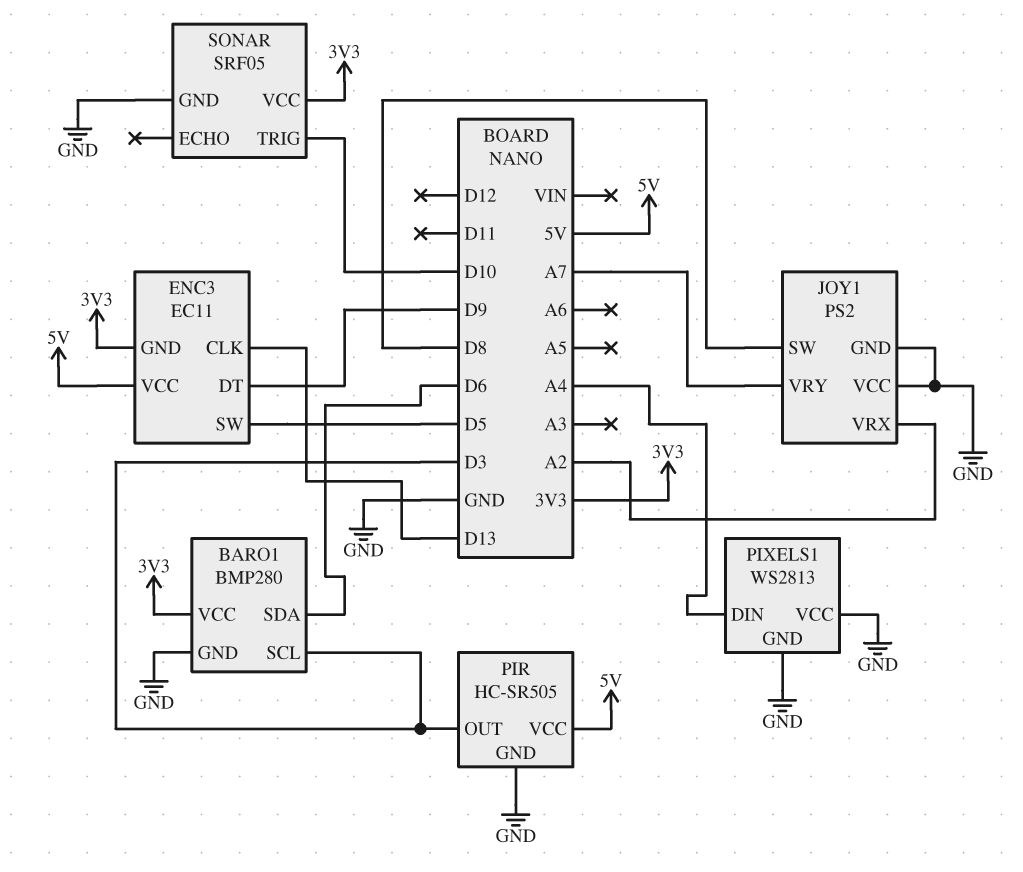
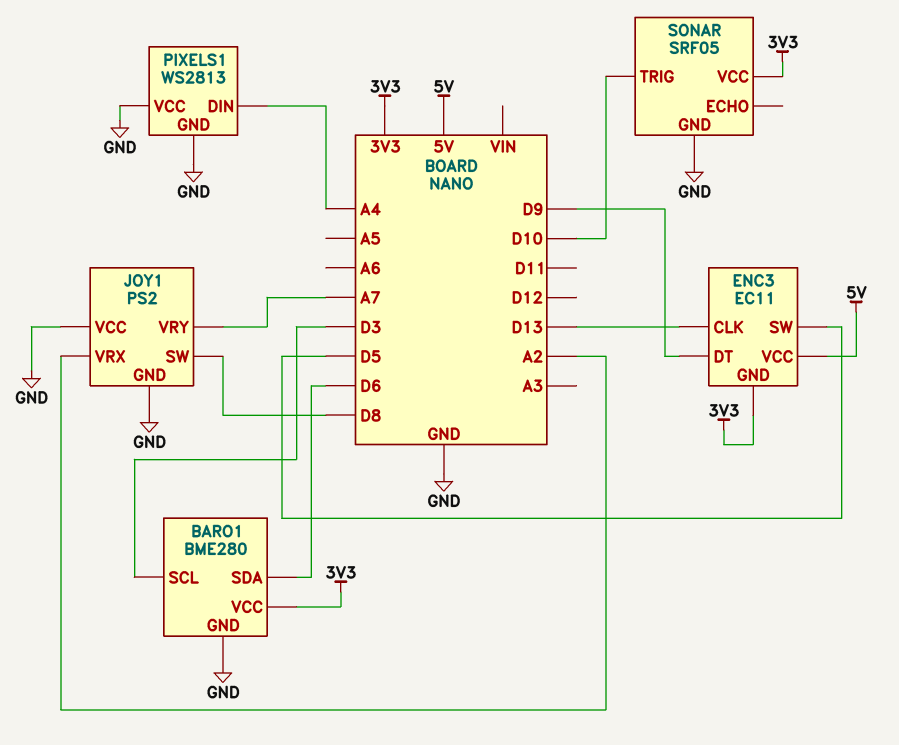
BARO1: BMP280 -> BME280
PIR: HC-SR505 -> none
PIR pin GND: GND -> none
PIR pin OUT: D3 -> none
PIR pin VCC: 5V -> none

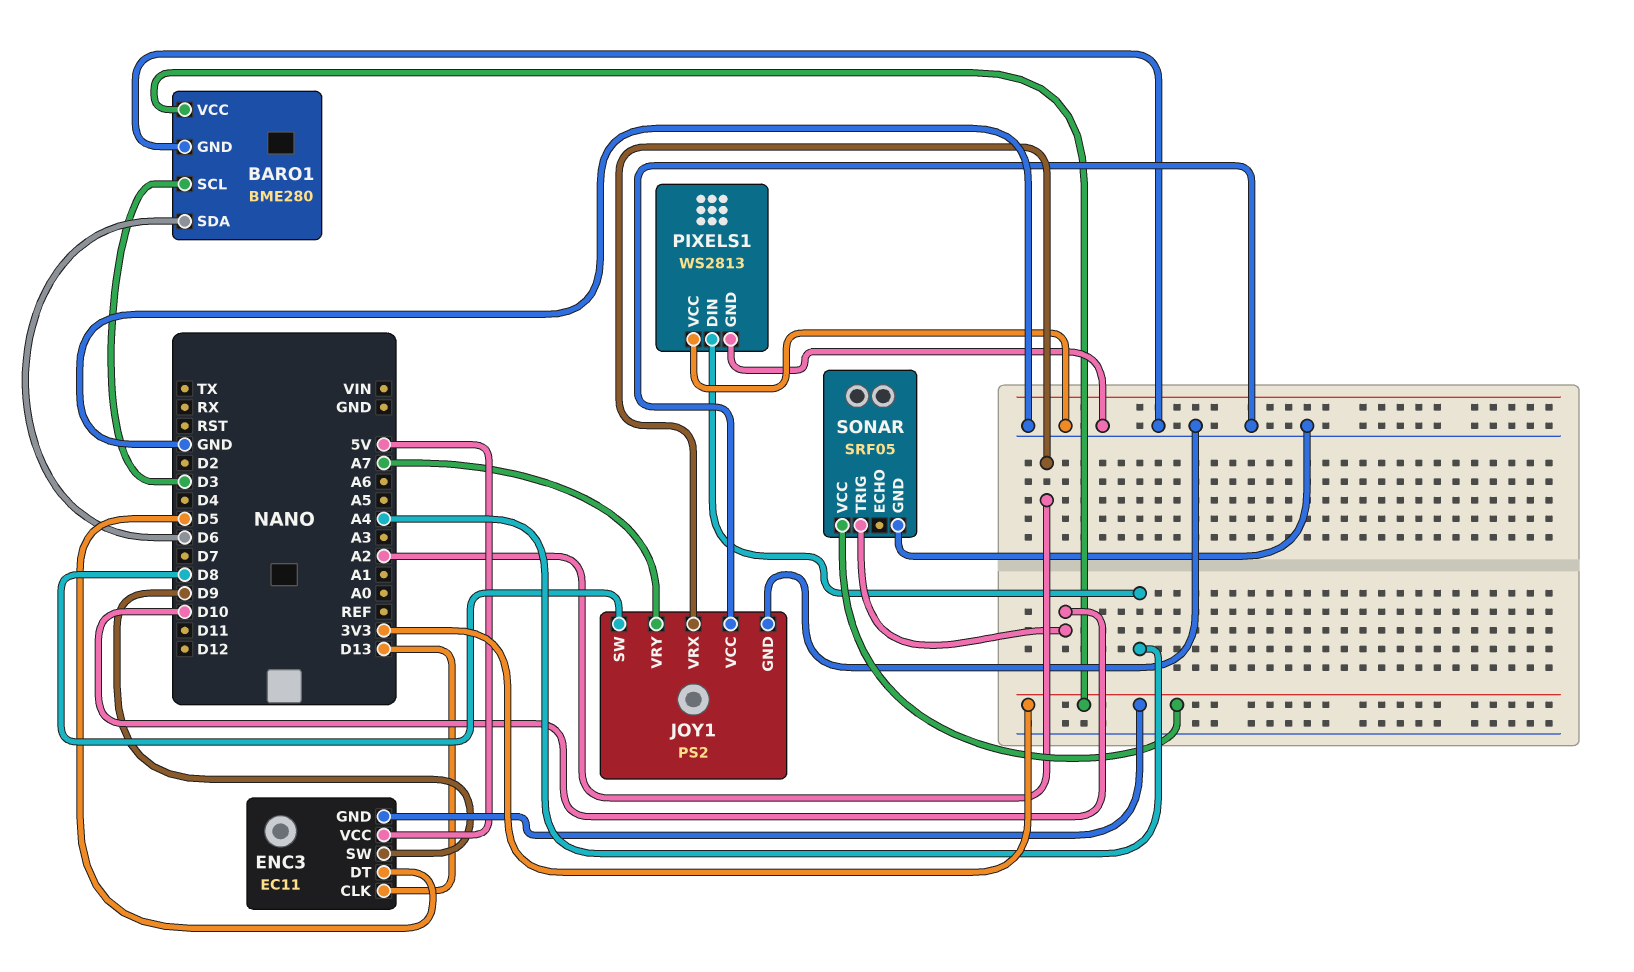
ENC3 pin DT: D9 -> D5
ENC3 pin SW: D5 -> D9

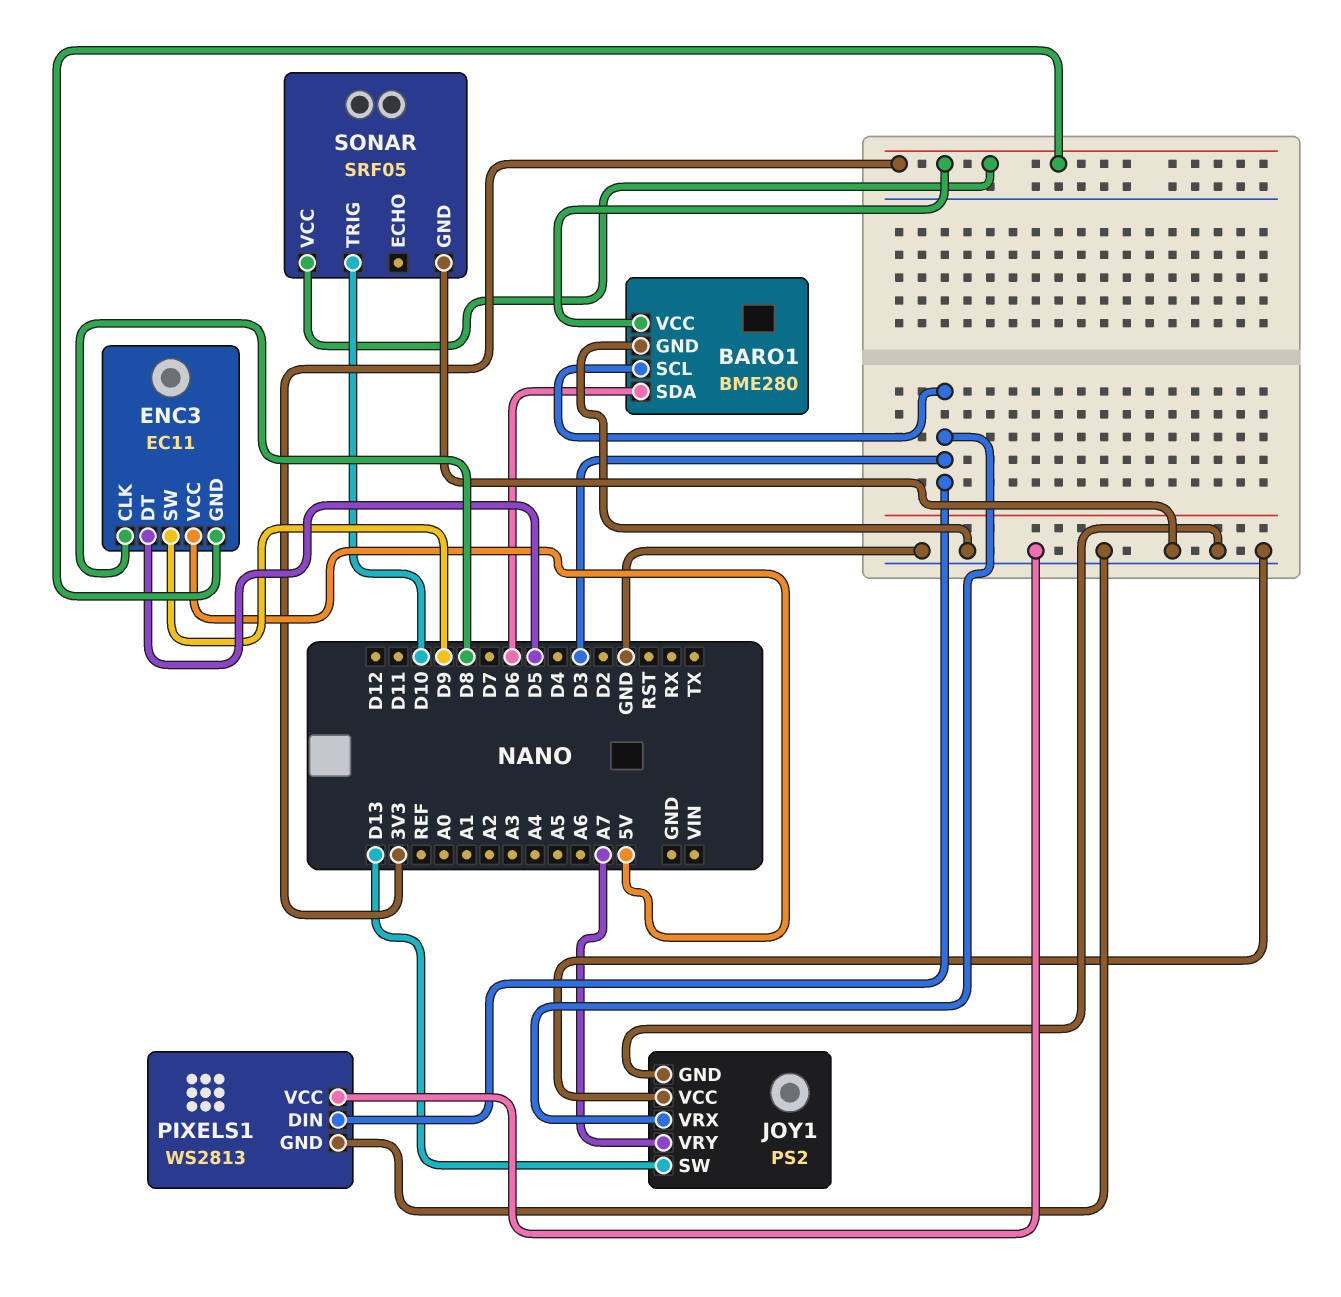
ENC3 pin CLK: D13 -> D8
JOY1 pin SW: D8 -> D13
JOY1 pin VRX: A2 -> D3
PIXELS1 pin DIN: A4 -> D3

